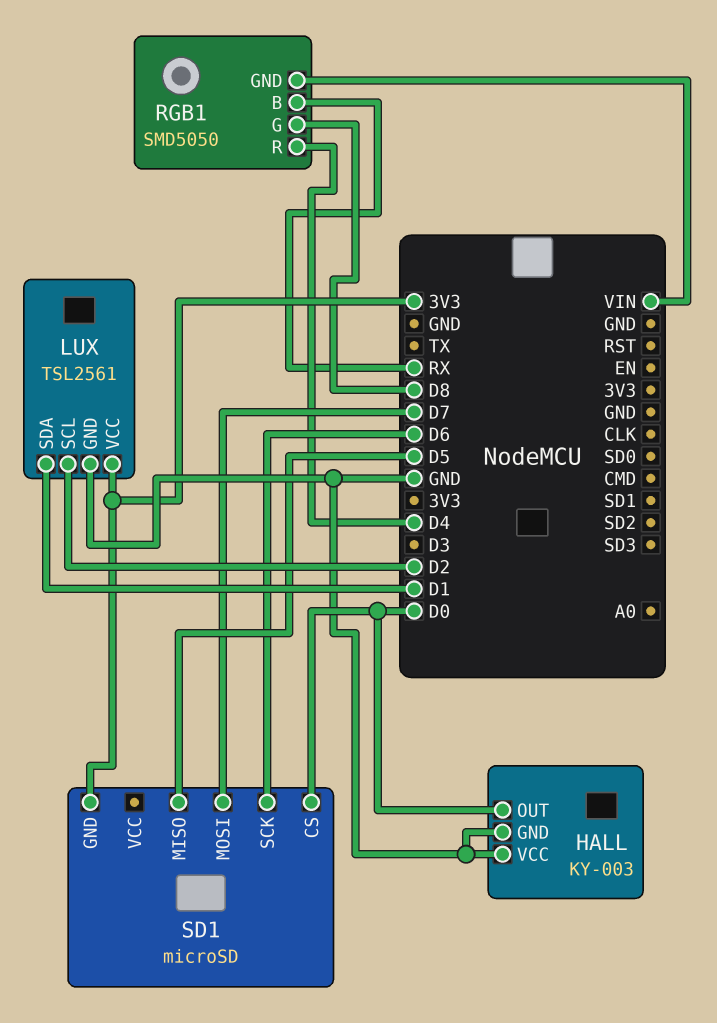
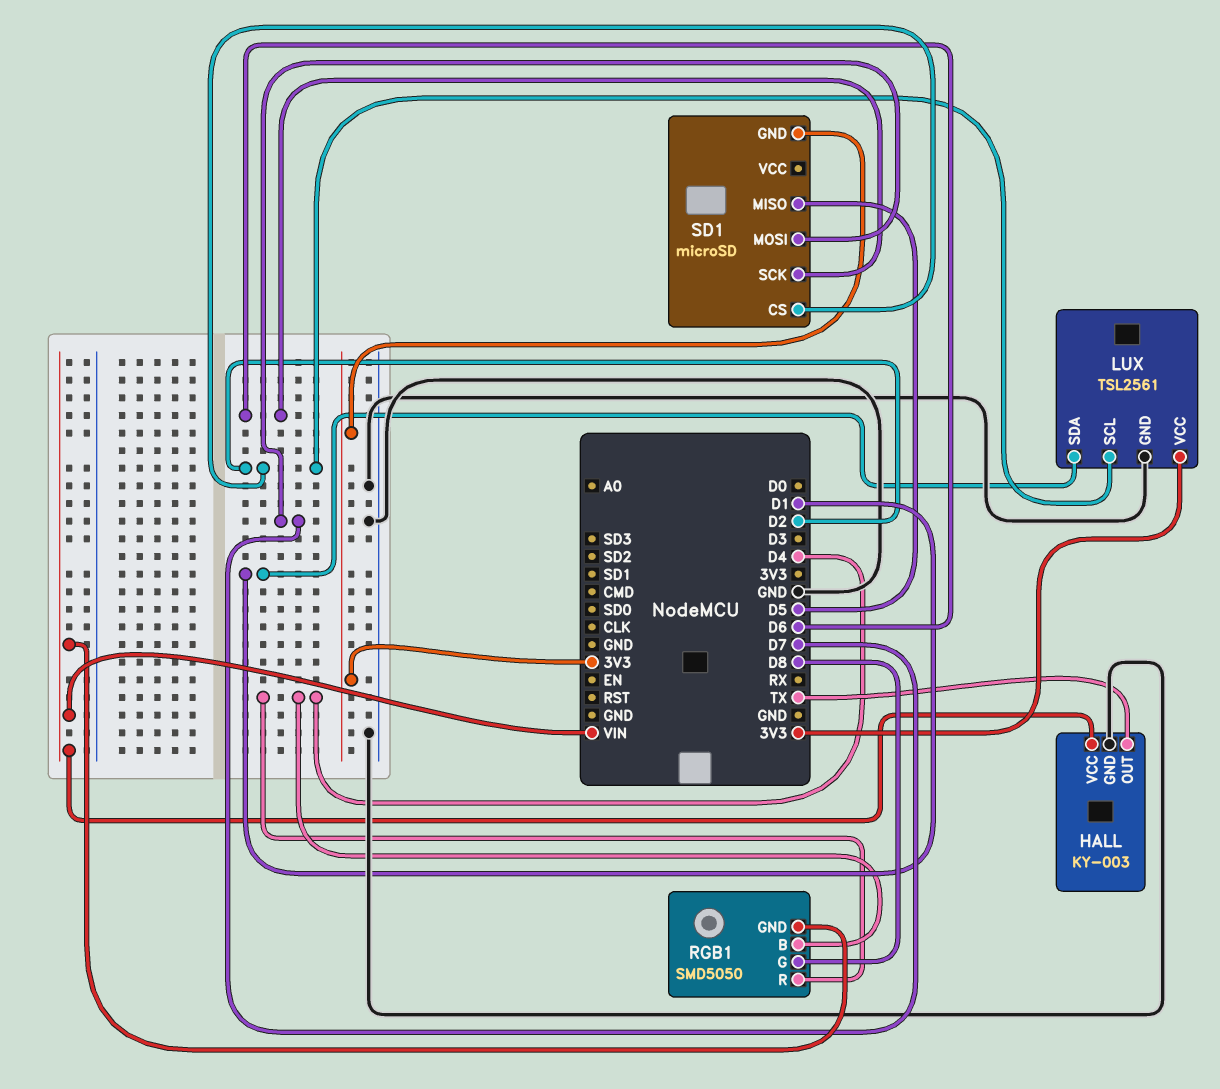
HALL pin OUT: D0 -> TX
HALL pin VCC: GND -> VIN
RGB1 pin B: RX -> D4
SD1 pin CS: D0 -> D2

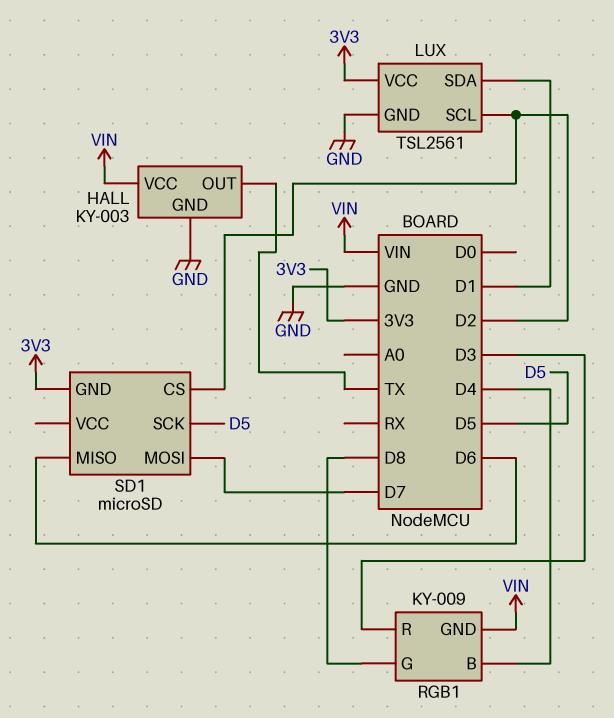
RGB1: SMD5050 -> KY-009
RGB1 pin R: D4 -> D3
SD1 pin MISO: D5 -> D6
SD1 pin SCK: D6 -> D5

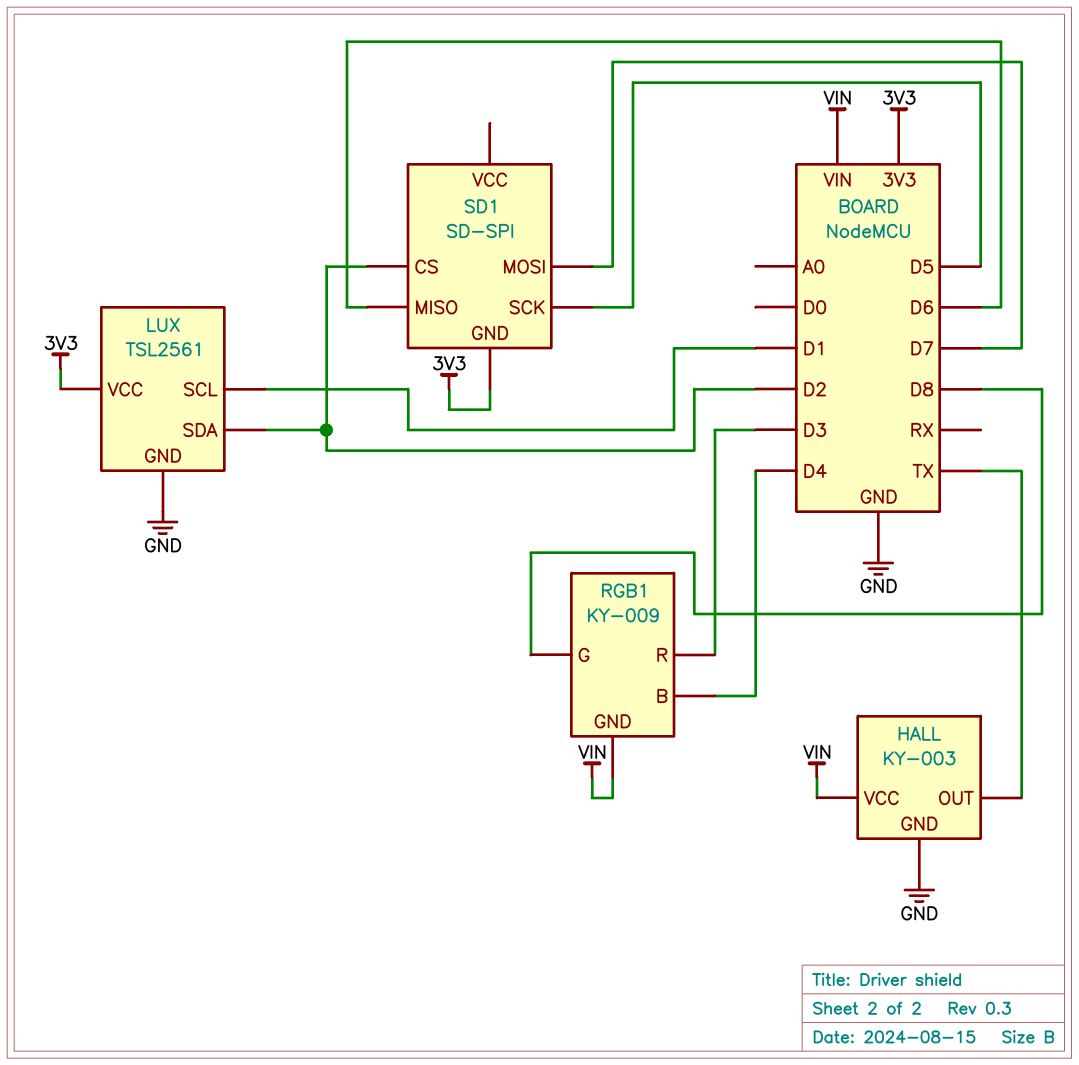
LUX pin SCL: D2 -> D1
LUX pin SDA: D1 -> D2
SD1: microSD -> SD-SPI

